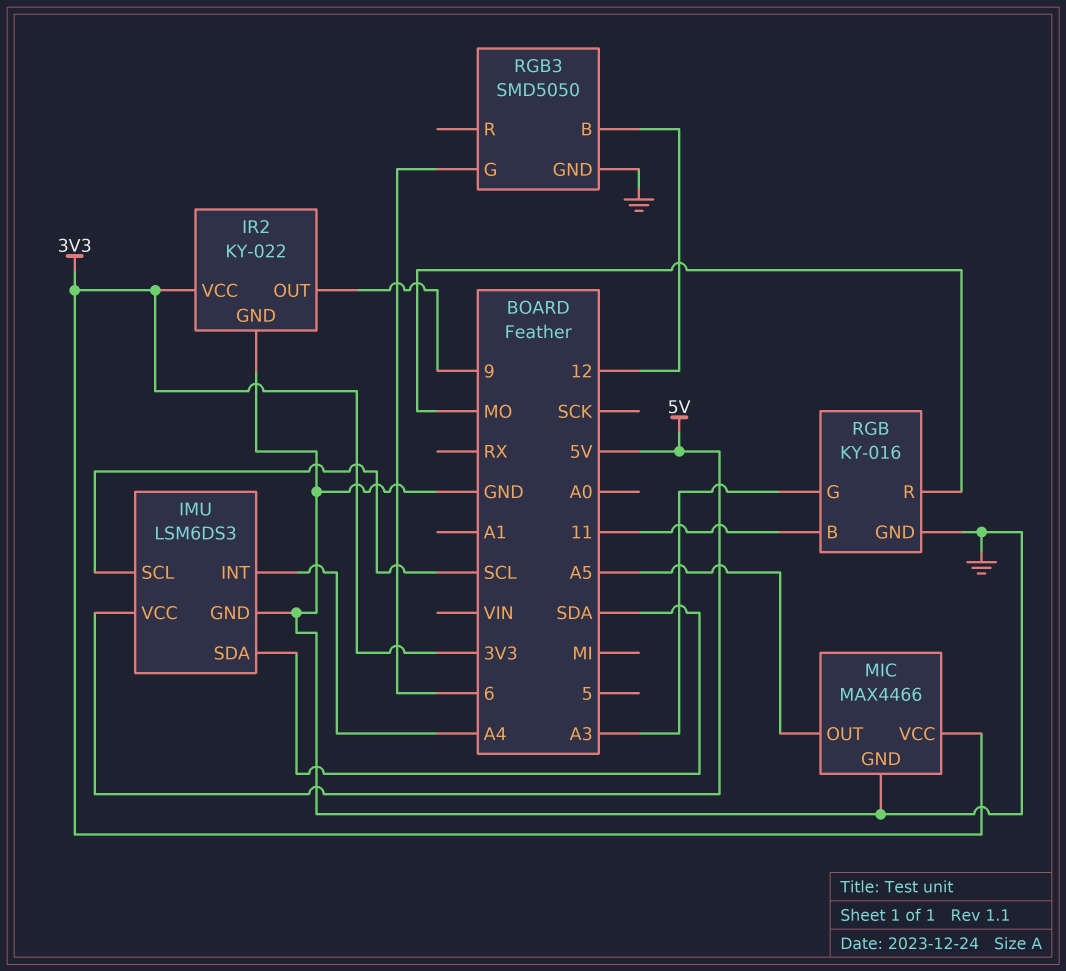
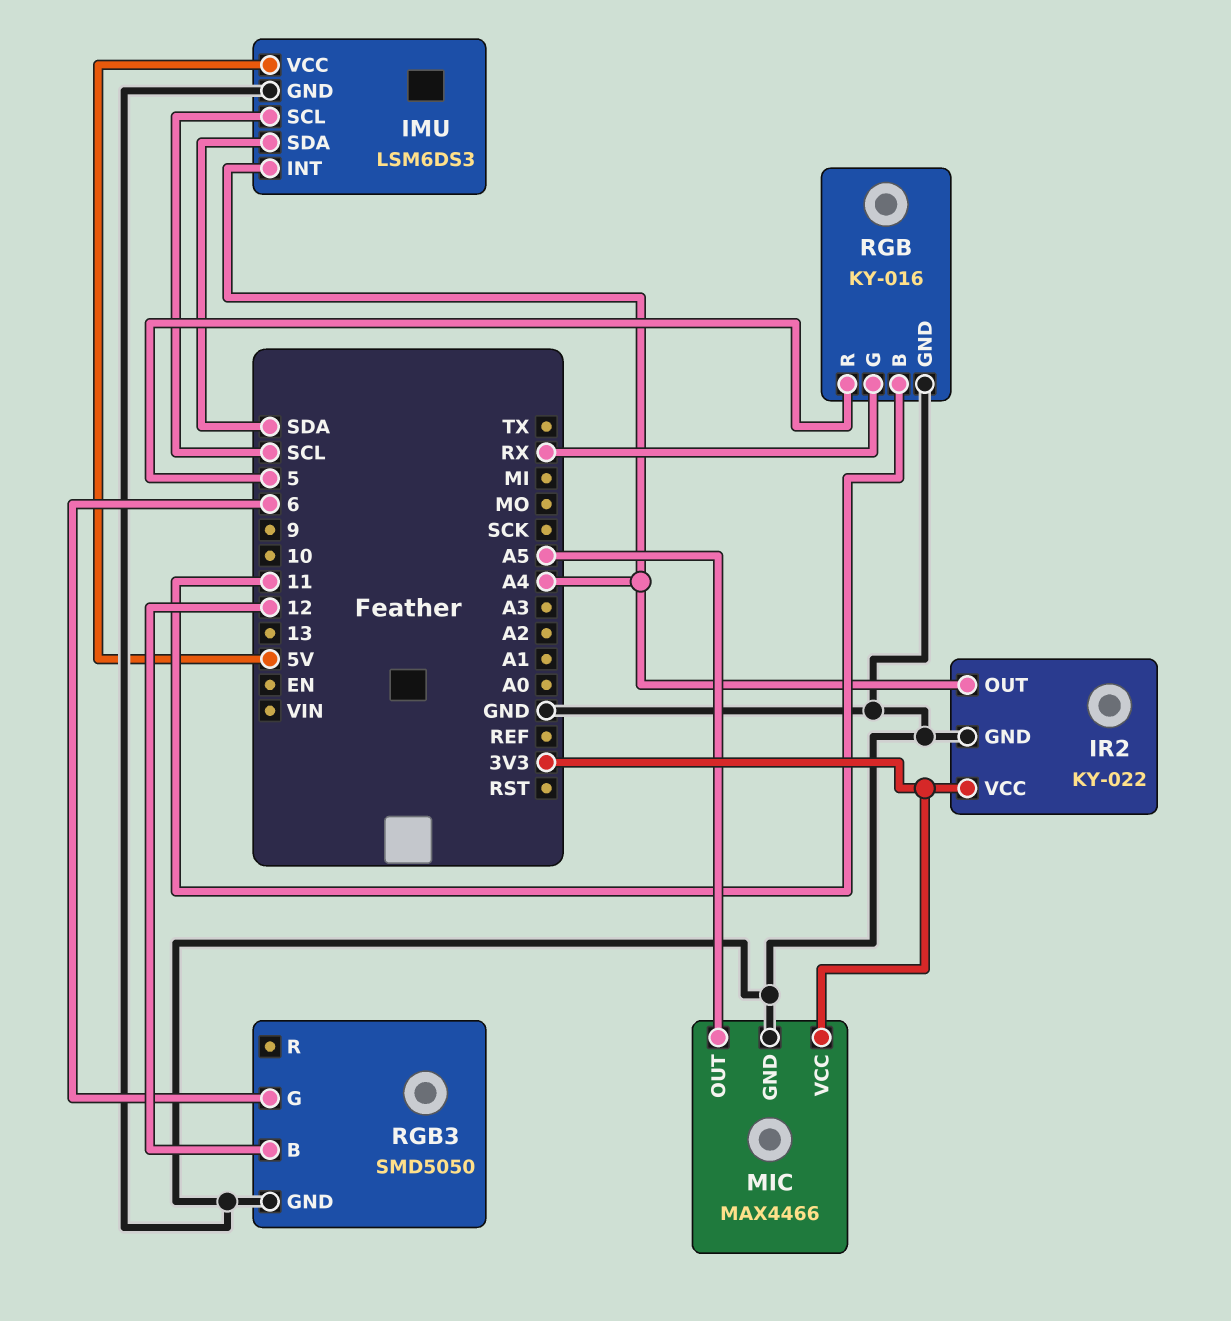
IR2 pin OUT: 9 -> A4
RGB pin G: A3 -> RX
RGB pin R: MO -> 5

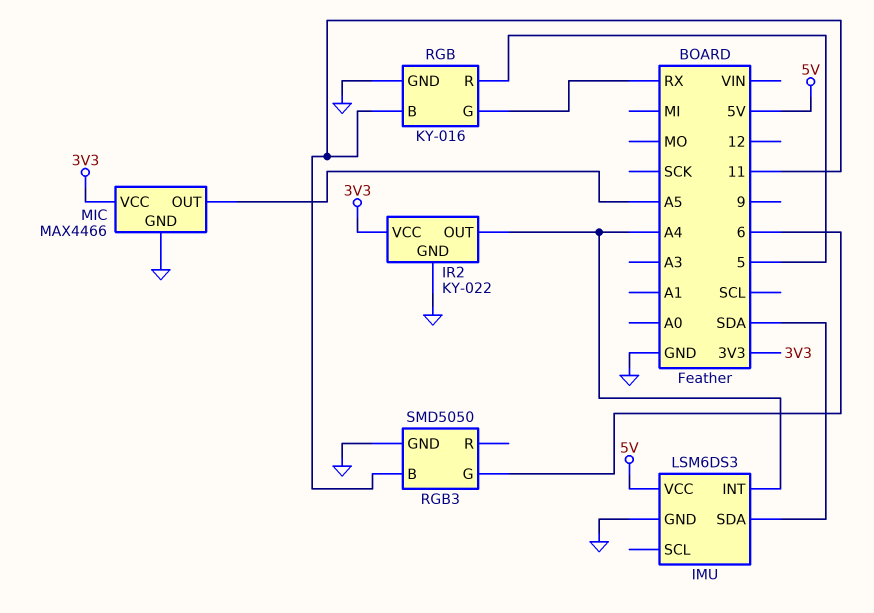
IMU pin SCL: SCL -> none
RGB3 pin B: 12 -> 11

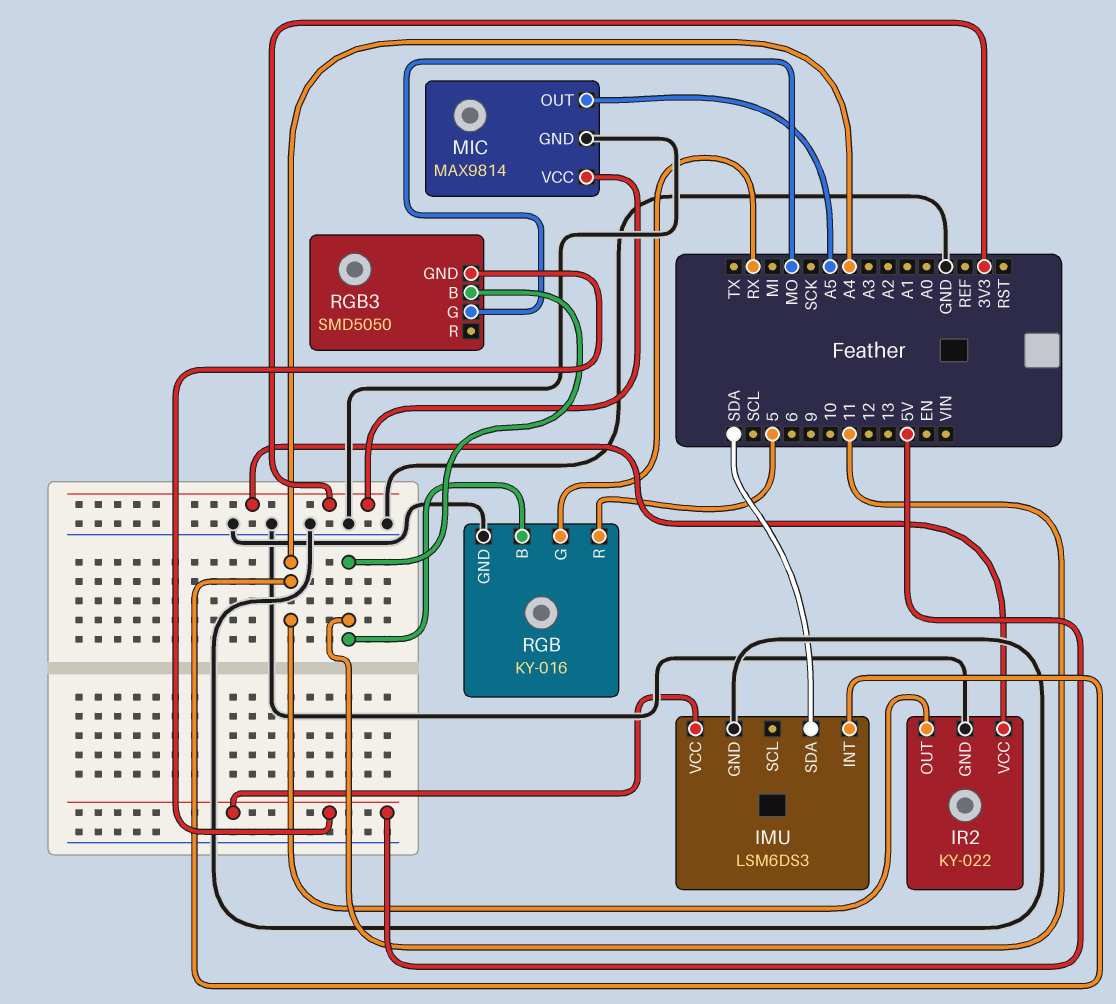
MIC: MAX4466 -> MAX9814
RGB3 pin G: 6 -> MO
RGB3 pin GND: GND -> 5V

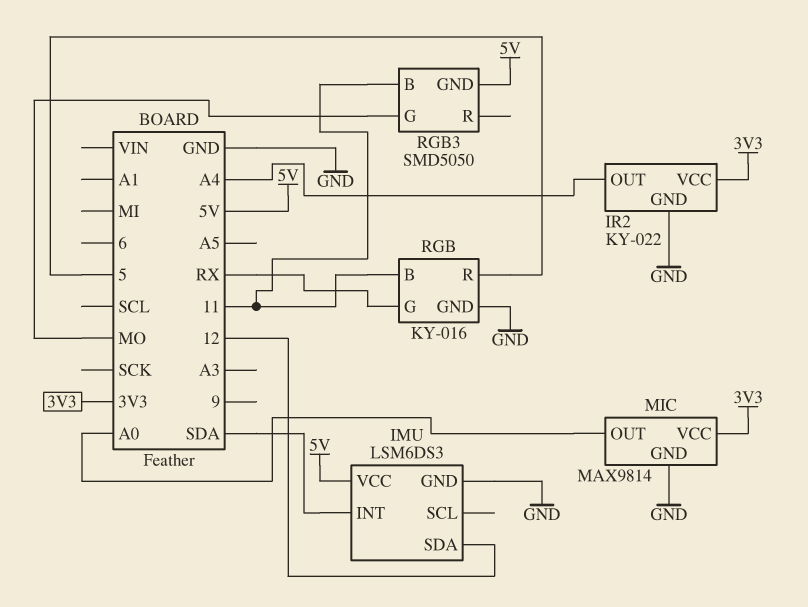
IMU pin INT: A4 -> SDA
IMU pin SDA: SDA -> 12
MIC pin OUT: A5 -> A0

